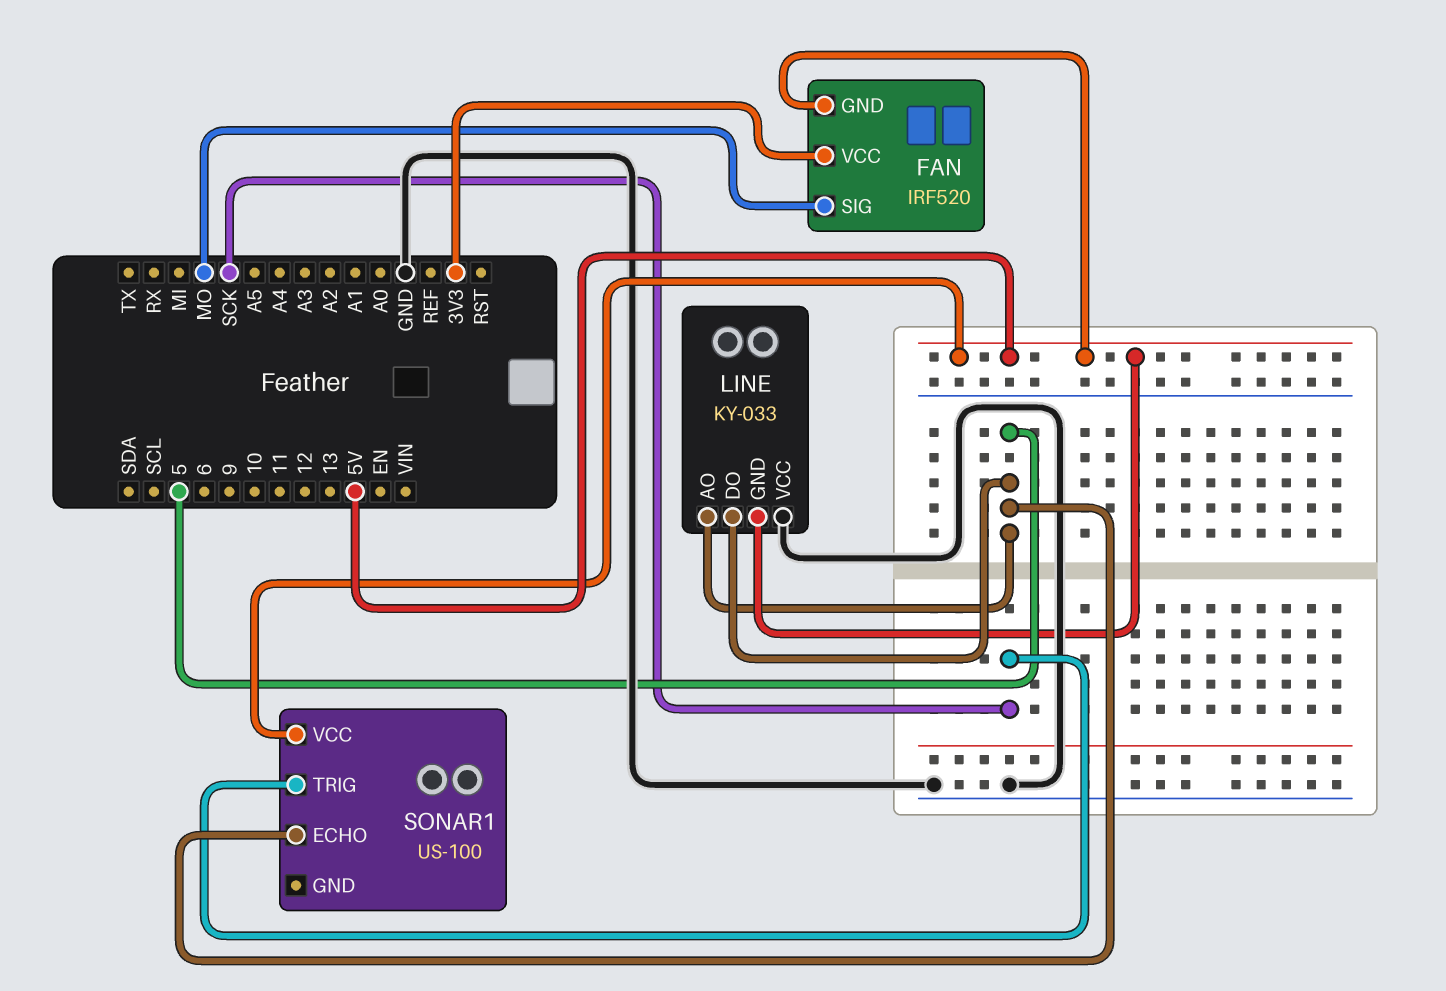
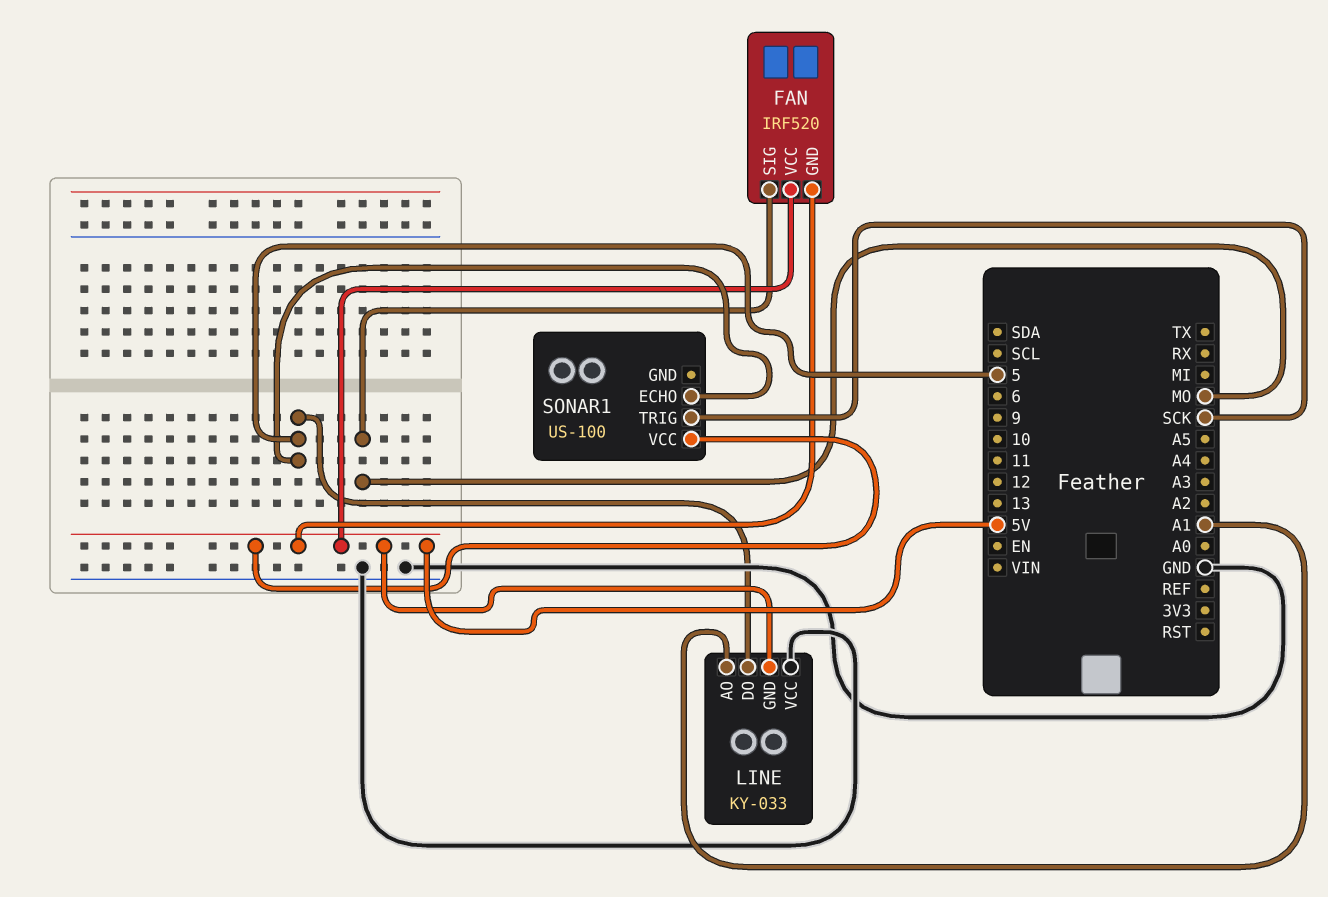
FAN pin VCC: 3V3 -> 5V
LINE pin AO: 5 -> A1

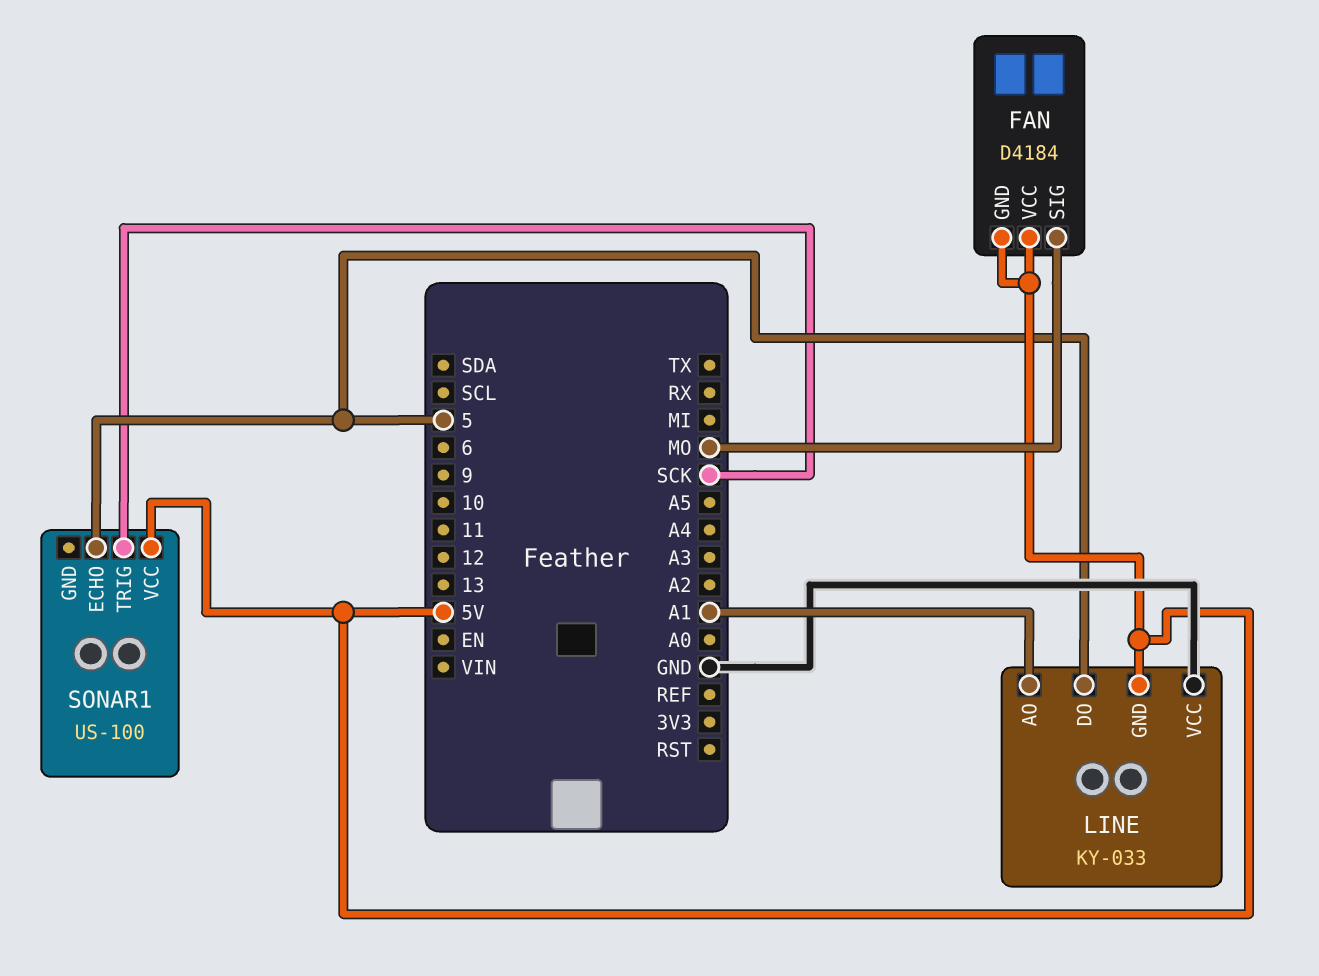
FAN: IRF520 -> D4184

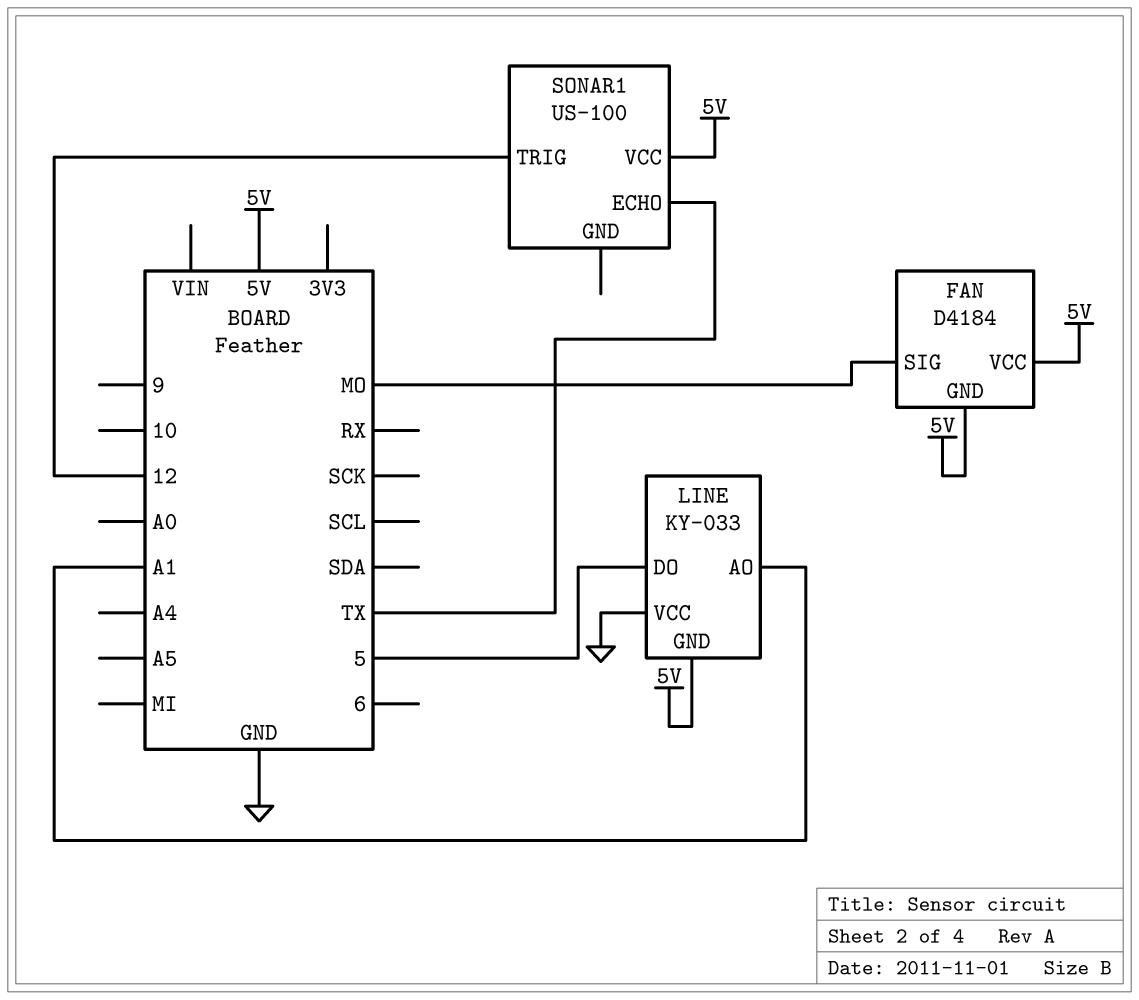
SONAR1 pin ECHO: 5 -> TX
SONAR1 pin TRIG: SCK -> 12

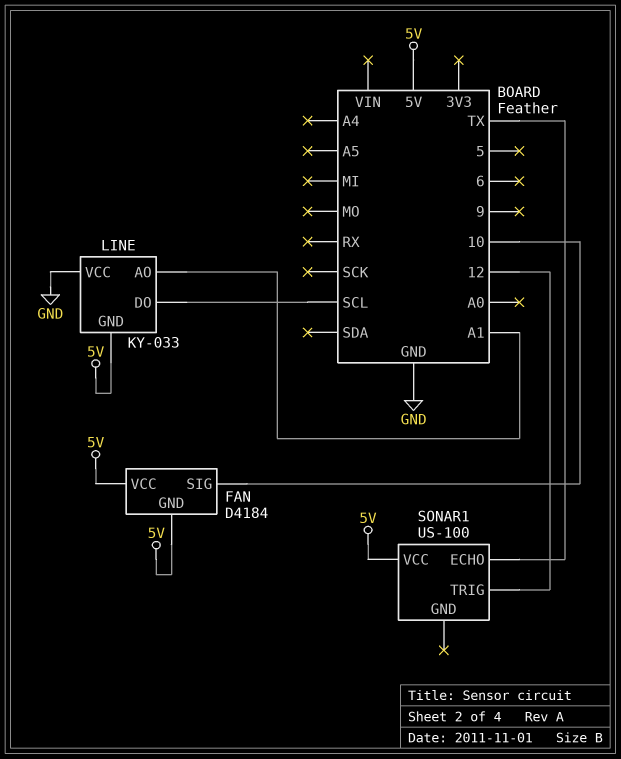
FAN pin SIG: MO -> 10
LINE pin DO: 5 -> SCL

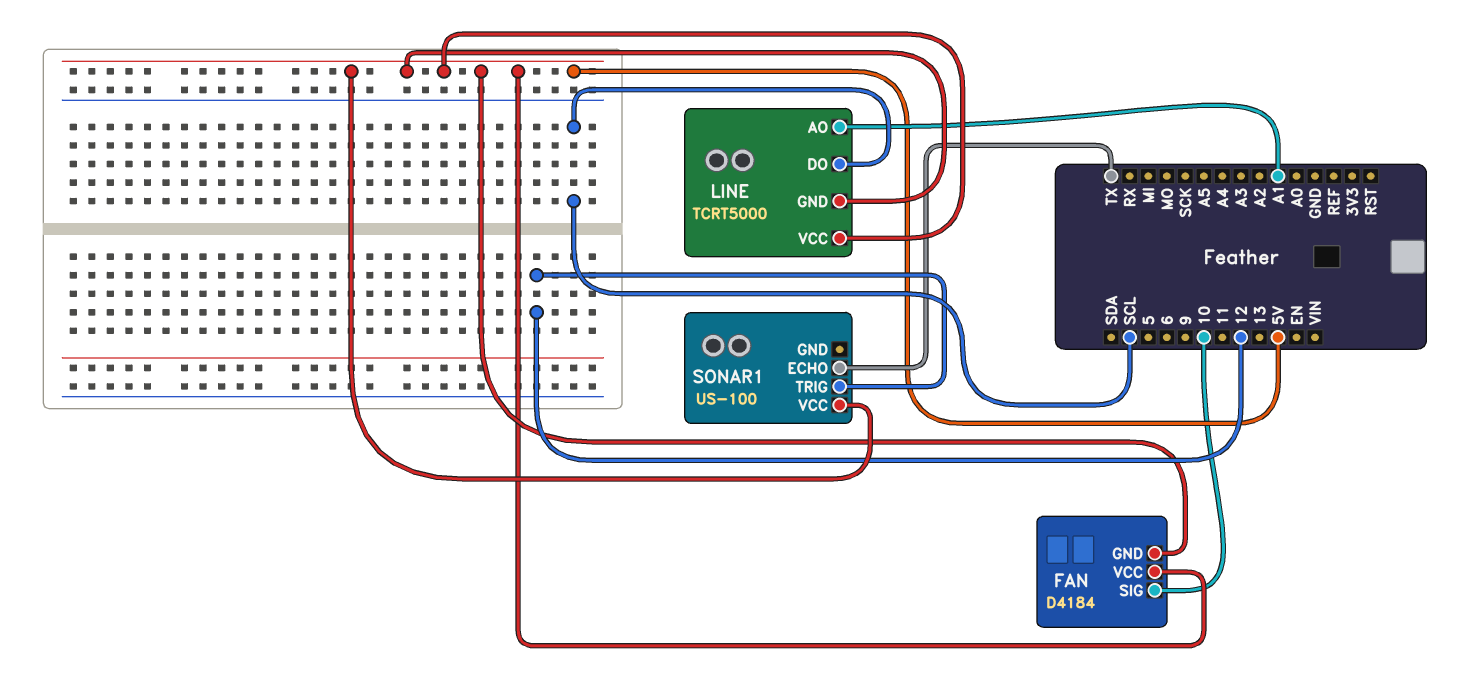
LINE: KY-033 -> TCRT5000
LINE pin VCC: GND -> 5V

